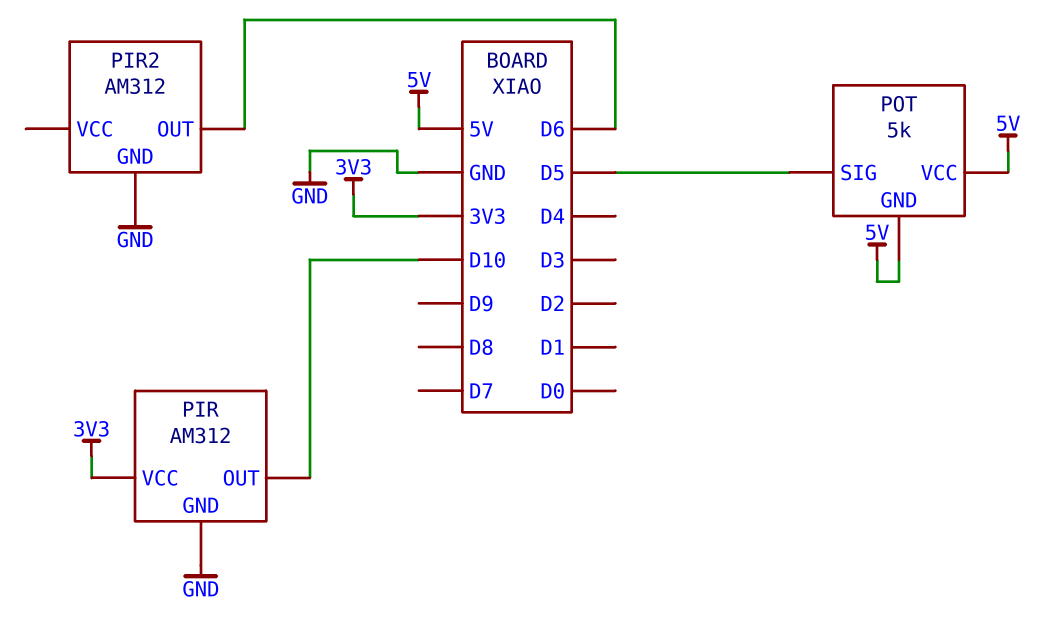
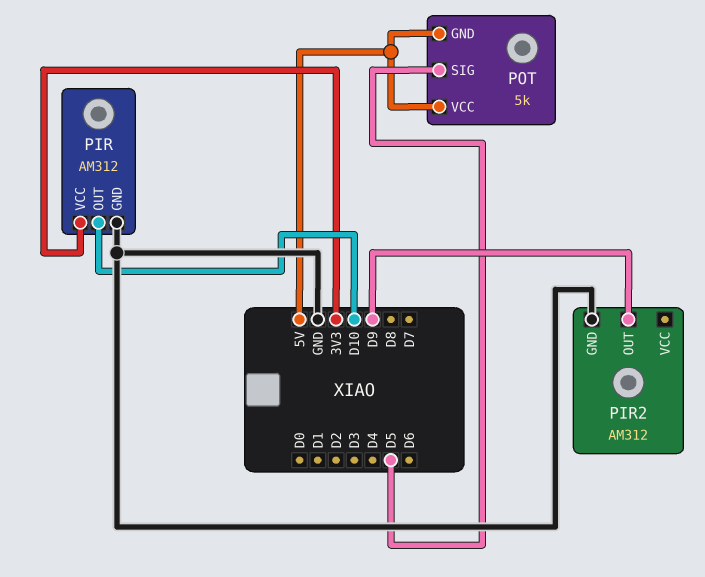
PIR2 pin OUT: D6 -> D9

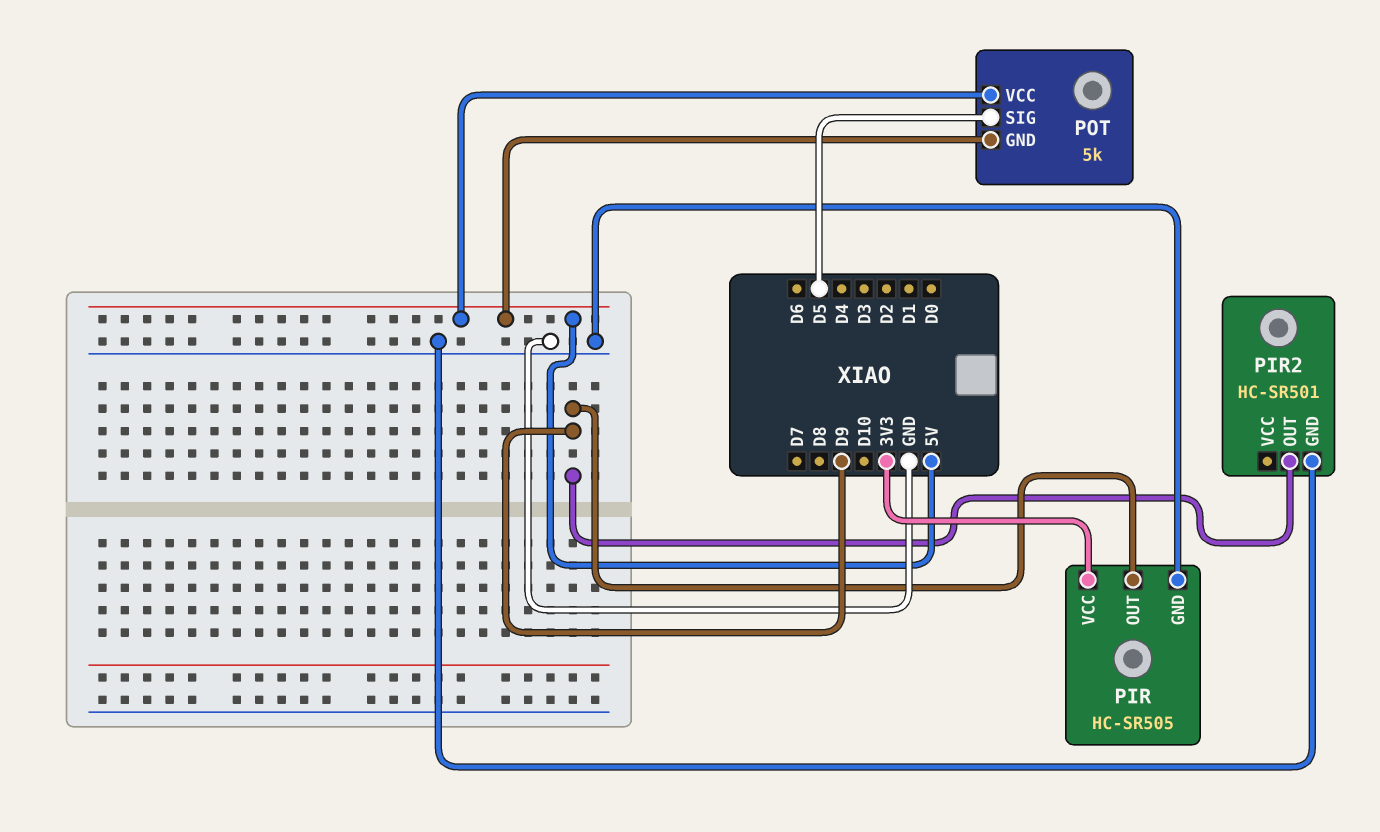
PIR: AM312 -> HC-SR505
PIR pin OUT: D10 -> D9
PIR2: AM312 -> HC-SR501

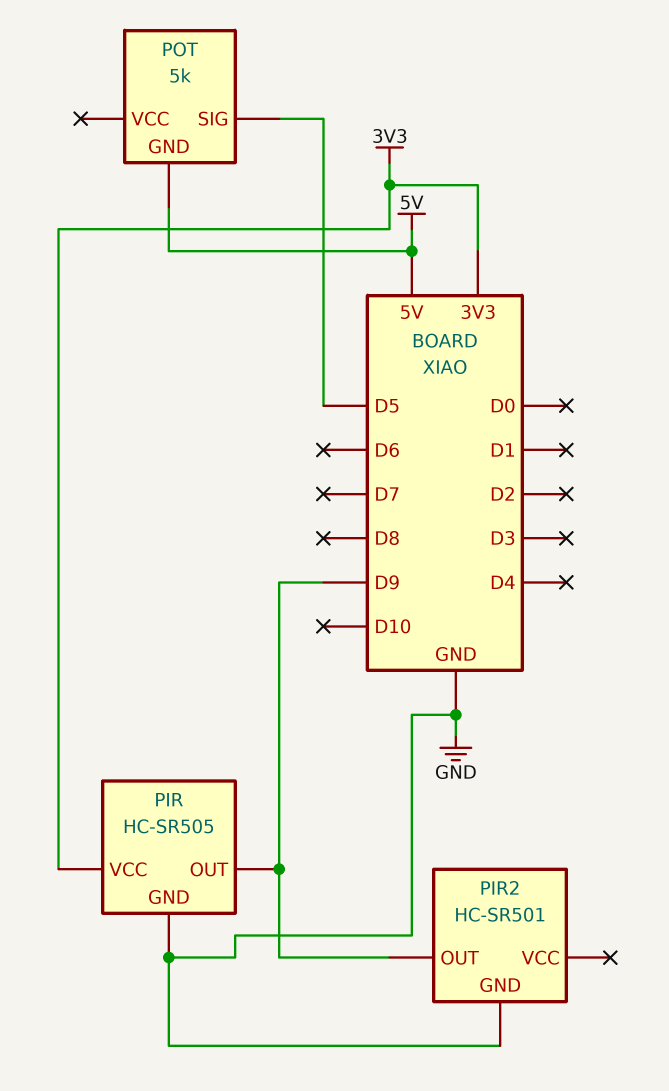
POT pin VCC: 5V -> none

